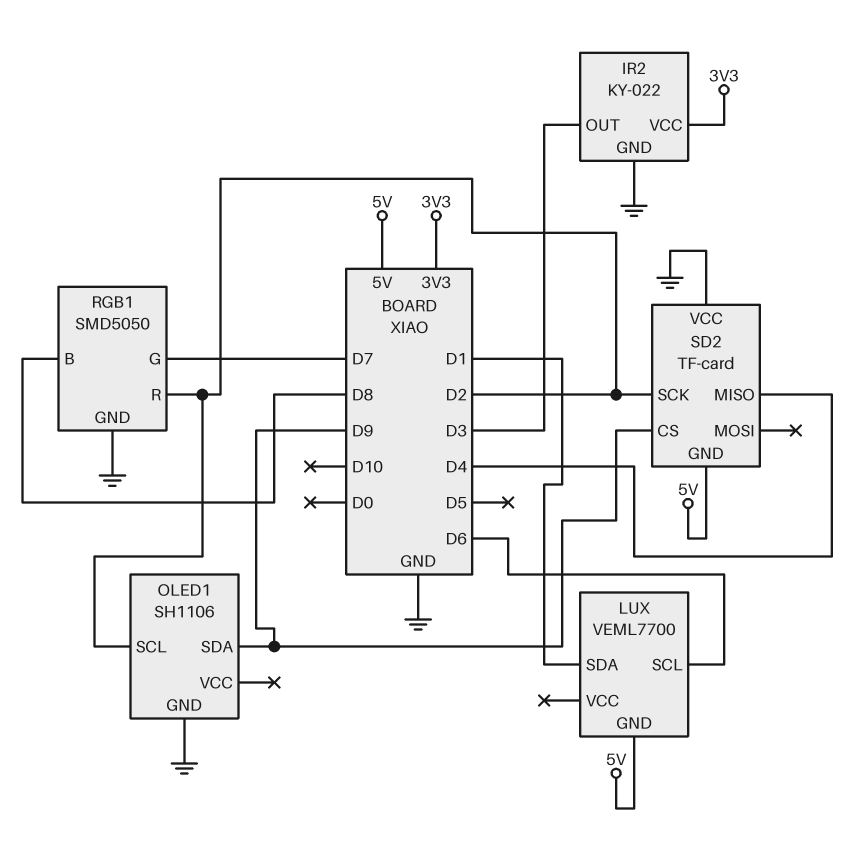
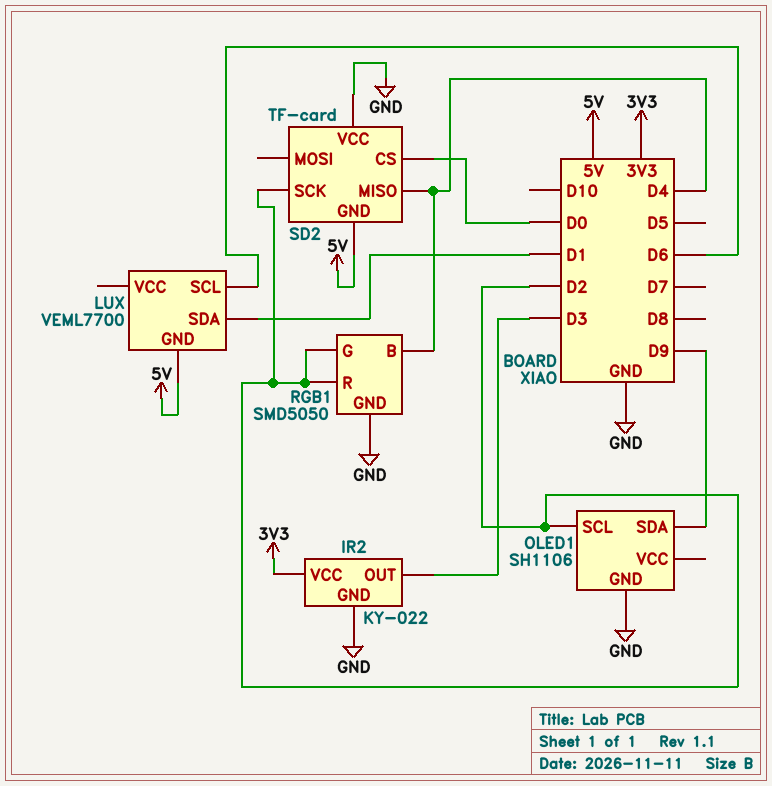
RGB1 pin B: D8 -> D4
RGB1 pin G: D7 -> D2
SD2 pin CS: D9 -> D0

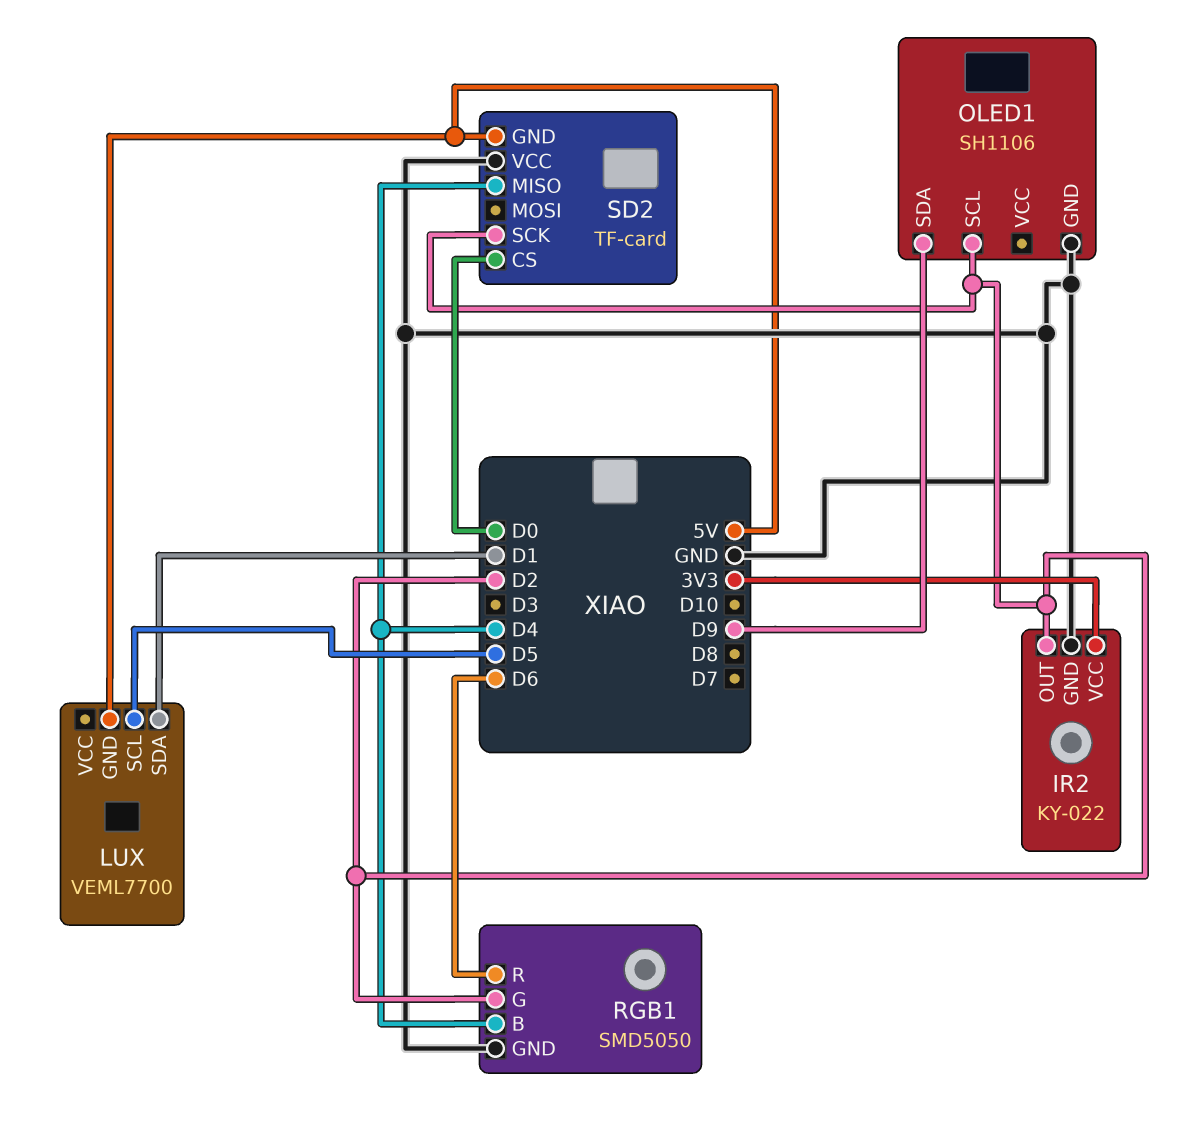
IR2 pin OUT: D3 -> D2
LUX pin SCL: D6 -> D5
RGB1 pin R: D2 -> D6

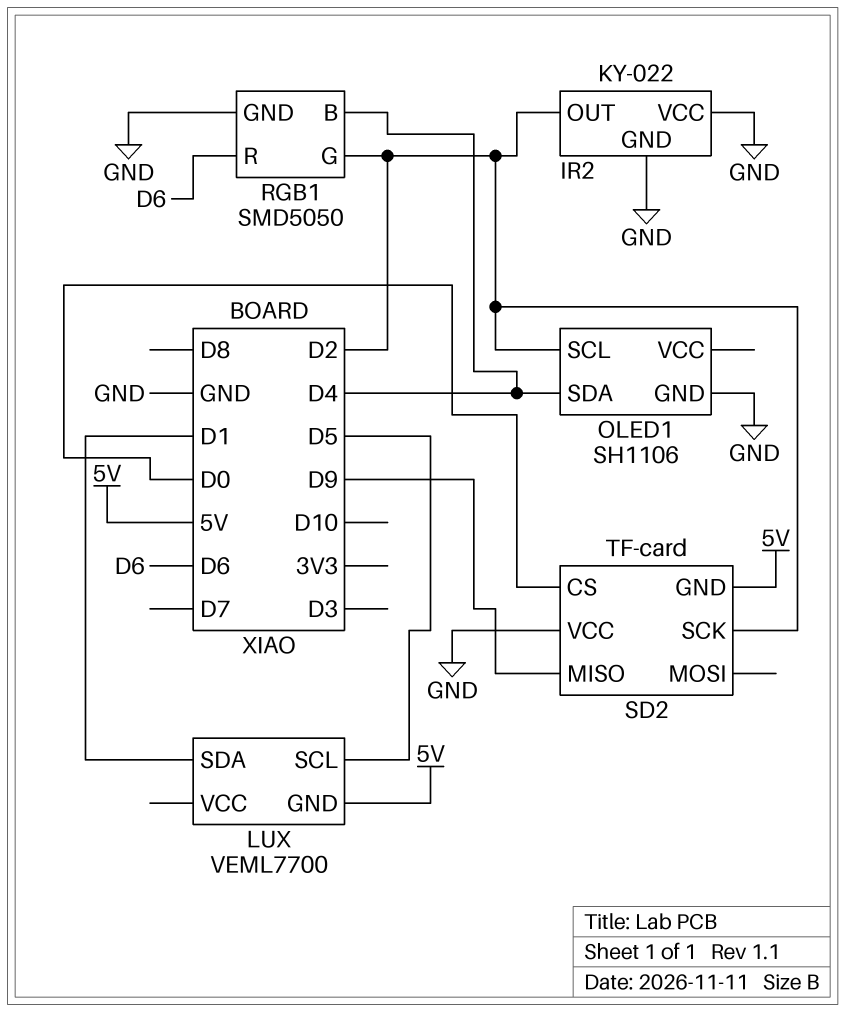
IR2 pin VCC: 3V3 -> GND
OLED1 pin SDA: D9 -> D4
SD2 pin MISO: D4 -> D9

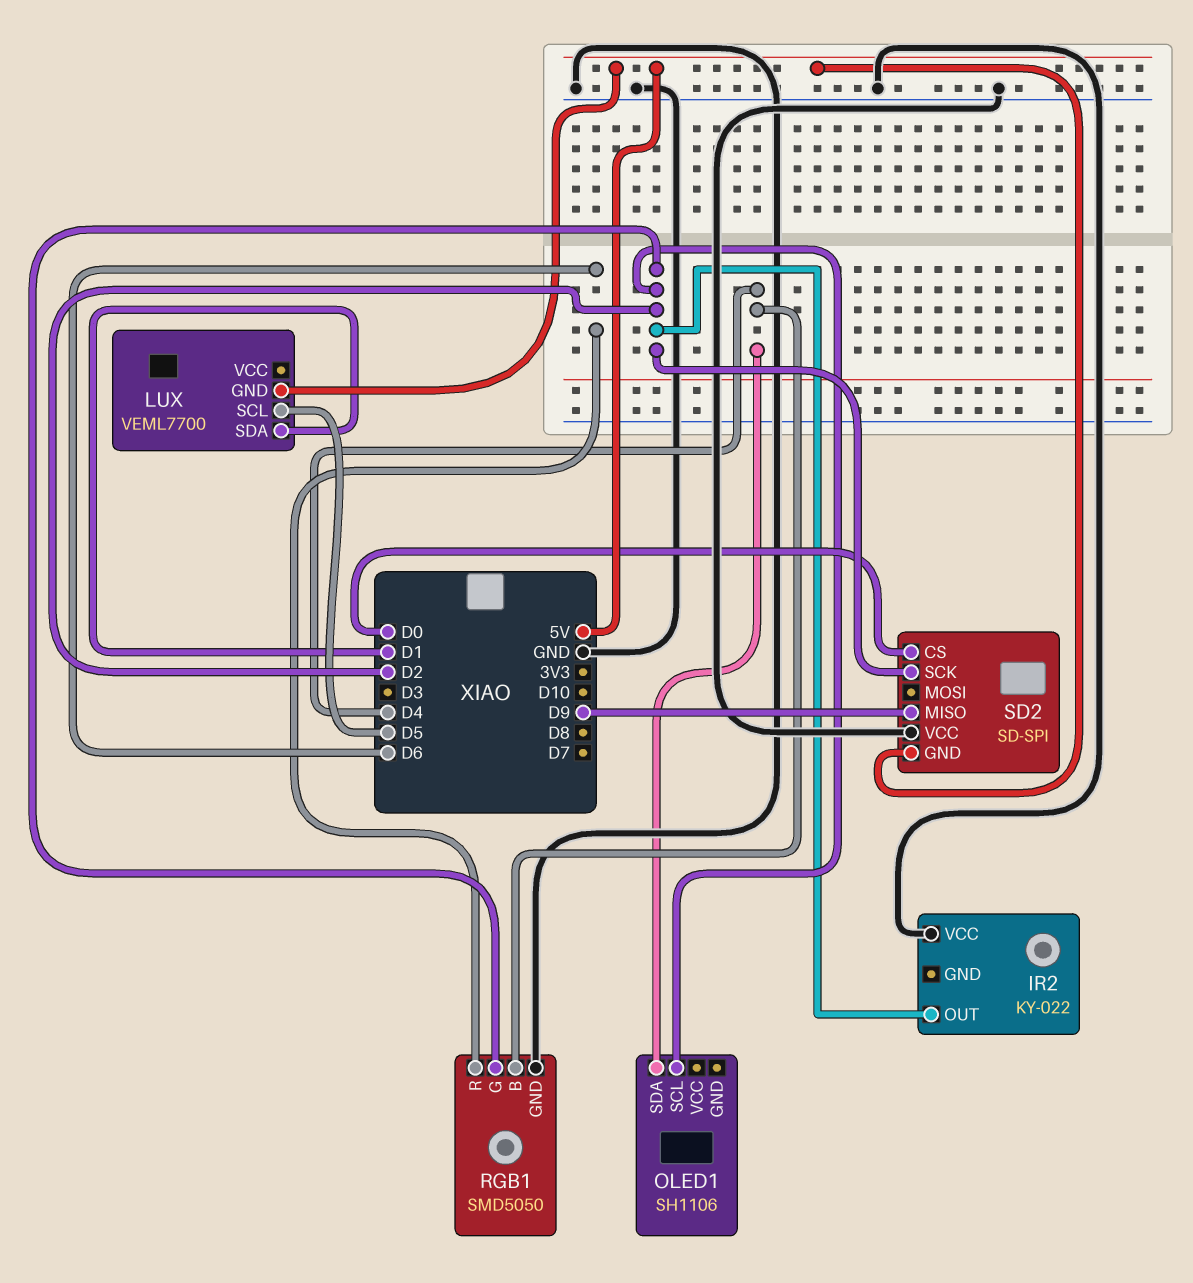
IR2 pin GND: GND -> none
OLED1 pin GND: GND -> none
SD2: TF-card -> SD-SPI

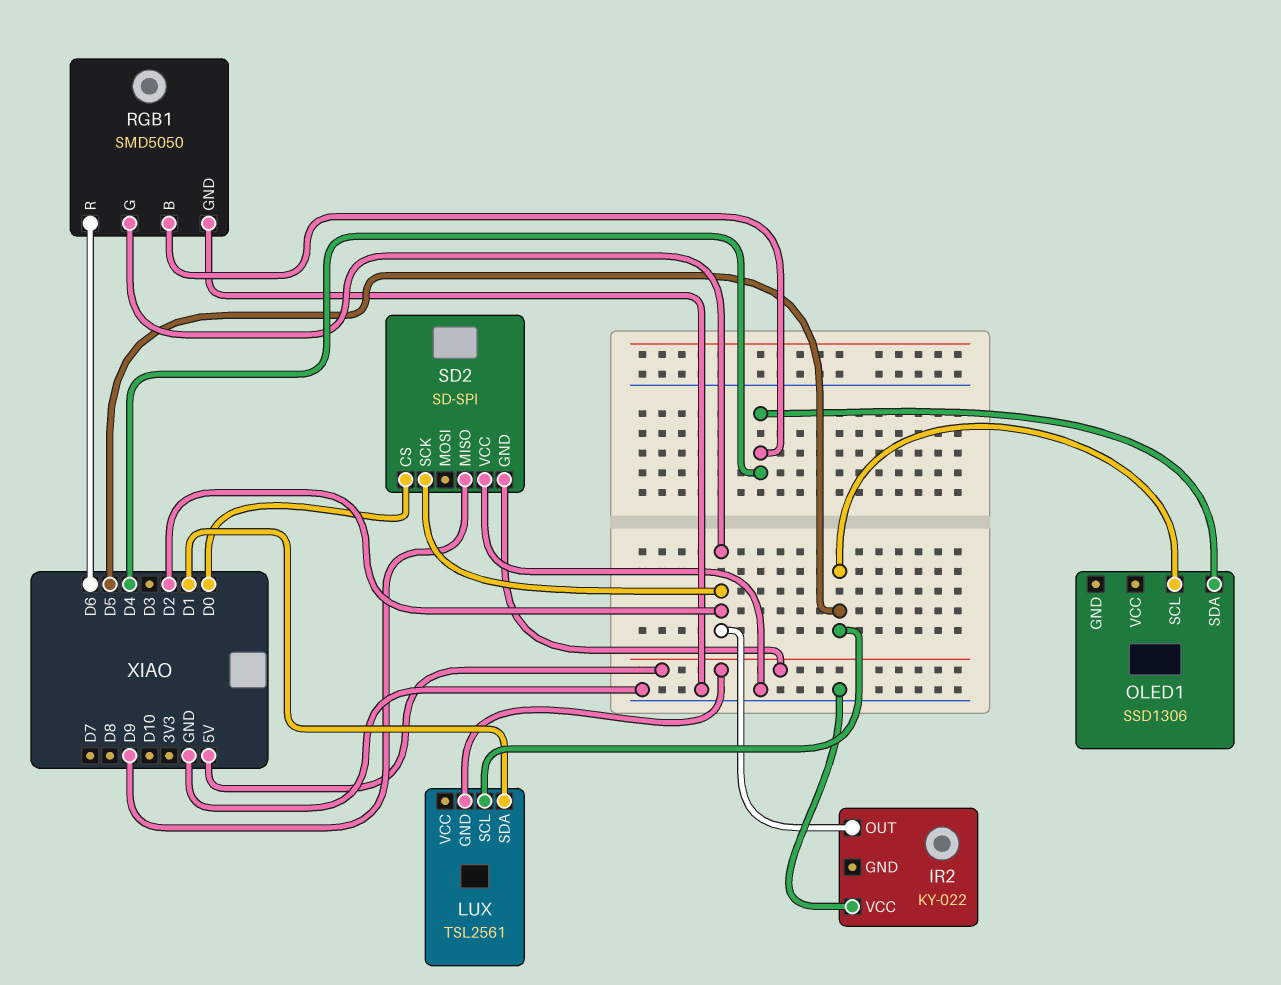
LUX: VEML7700 -> TSL2561
OLED1: SH1106 -> SSD1306
OLED1 pin SCL: D2 -> D5

